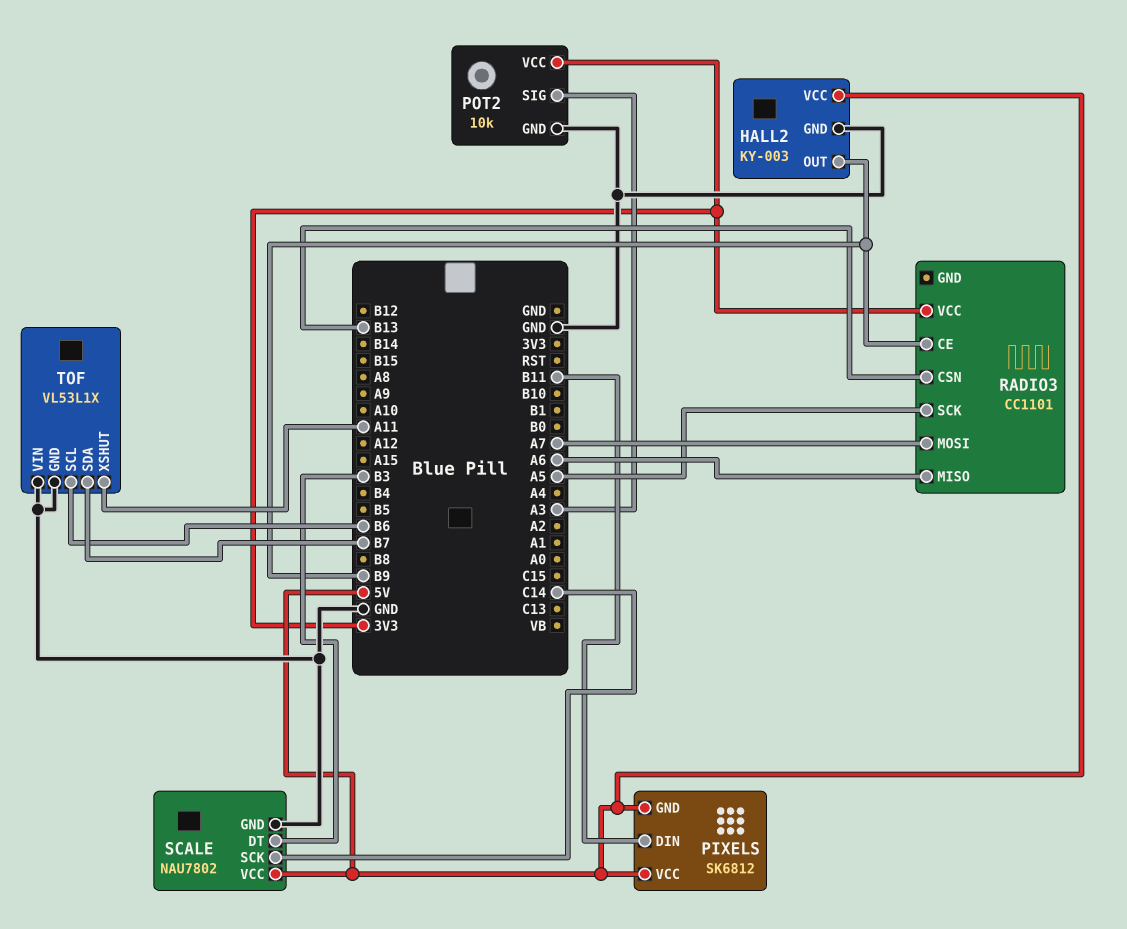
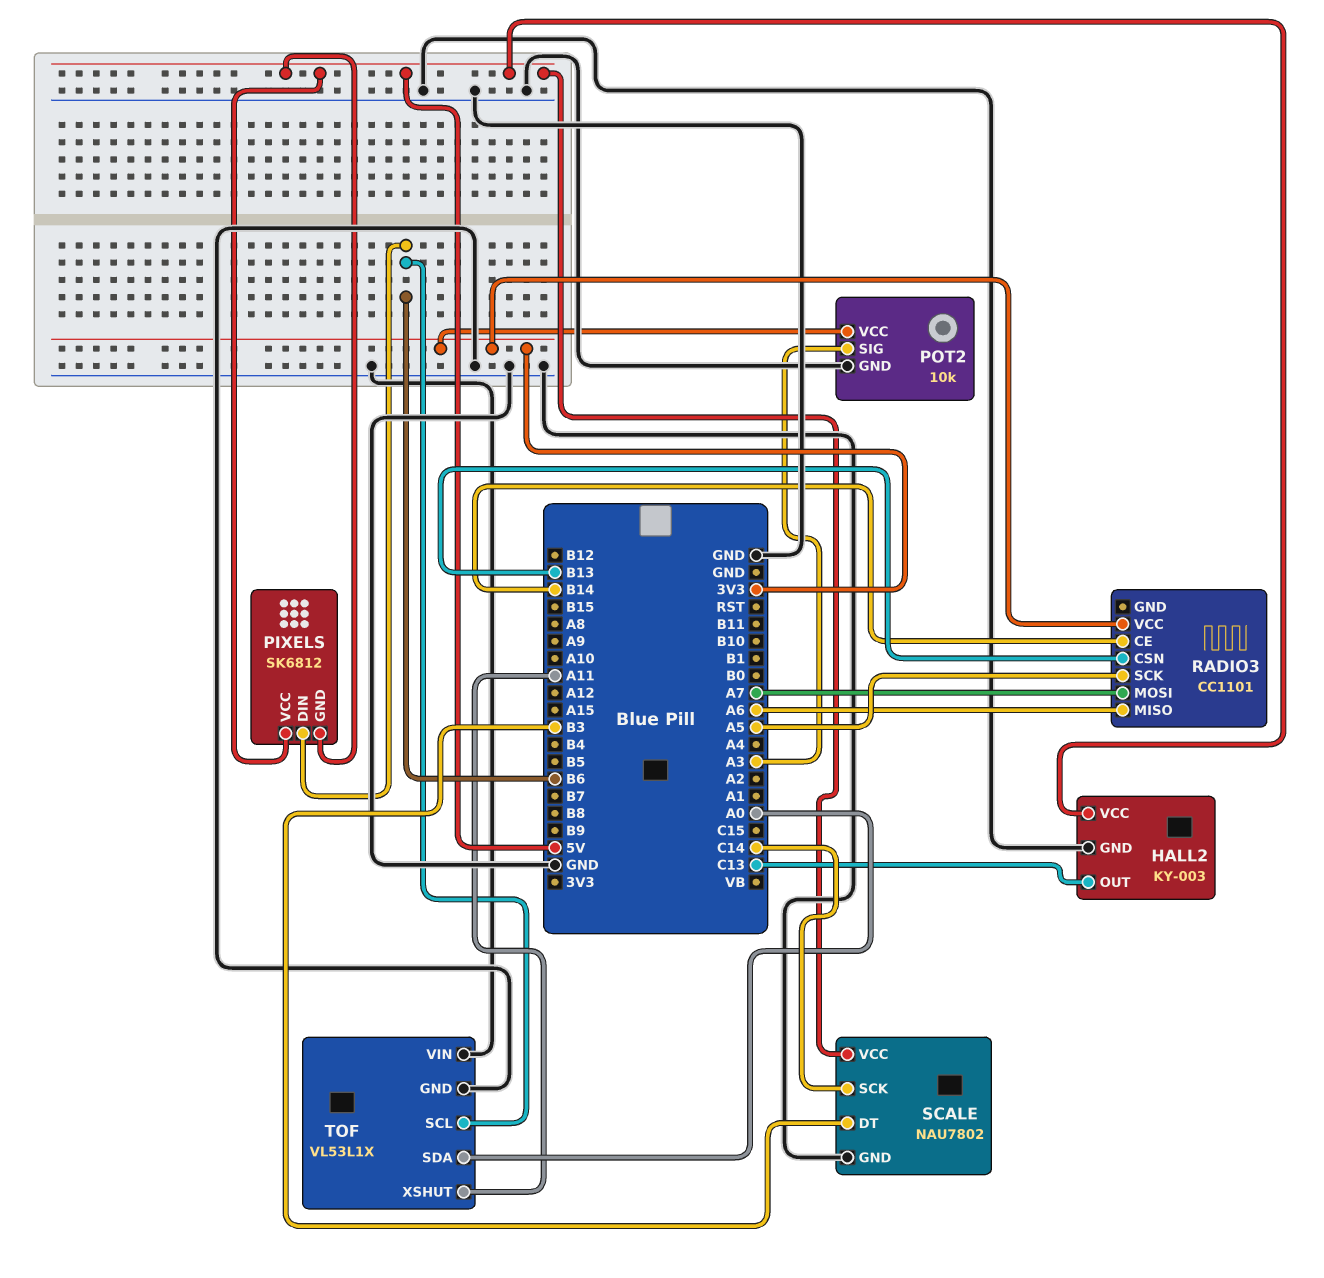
HALL2 pin OUT: B9 -> C13
PIXELS pin DIN: B11 -> B6
RADIO3 pin CE: B9 -> B14
TOF pin SDA: B7 -> A0

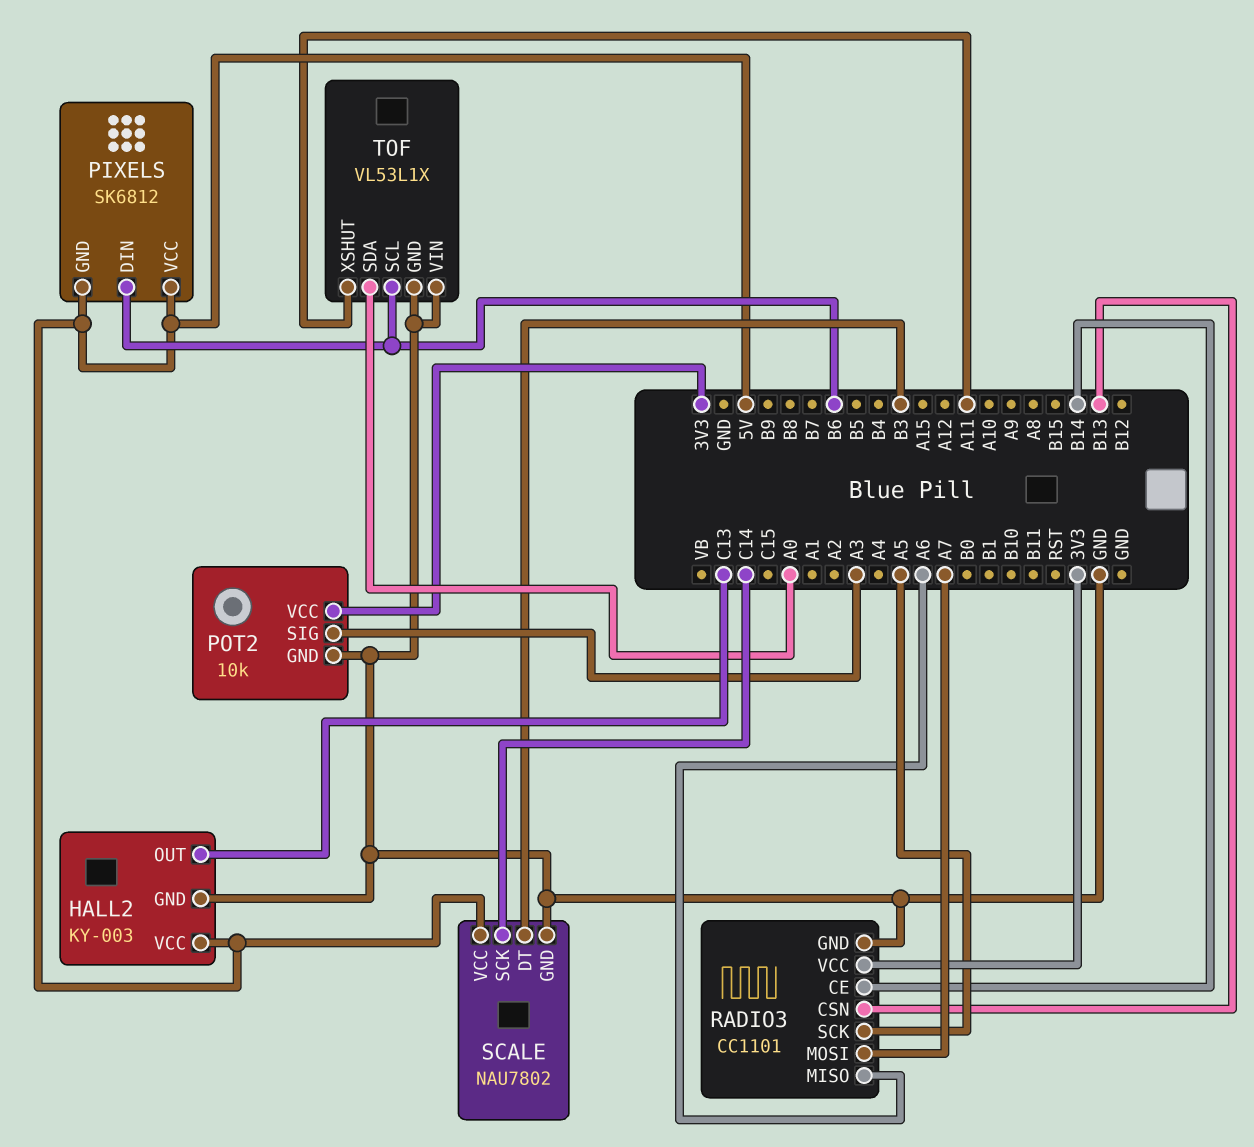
RADIO3 pin GND: none -> GND

